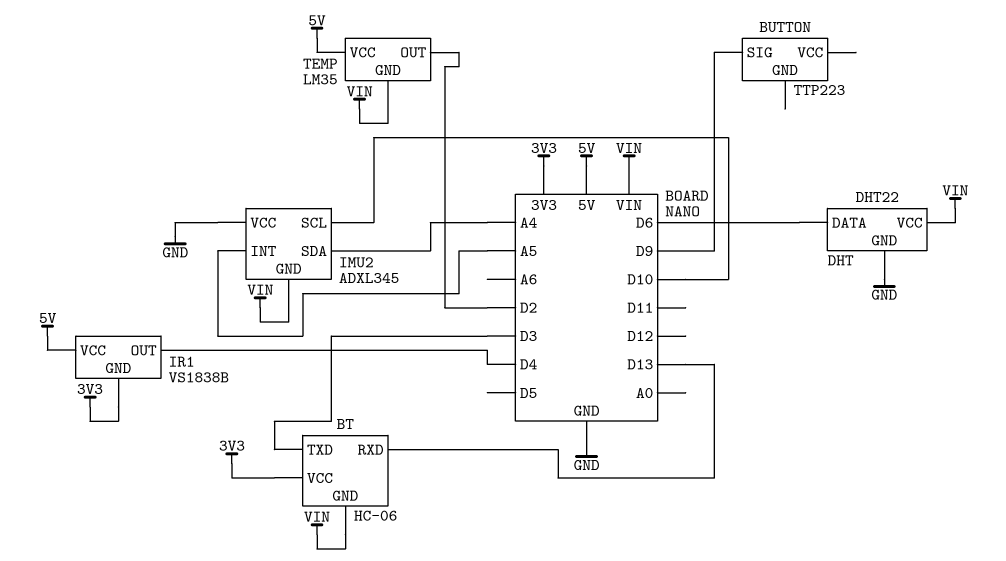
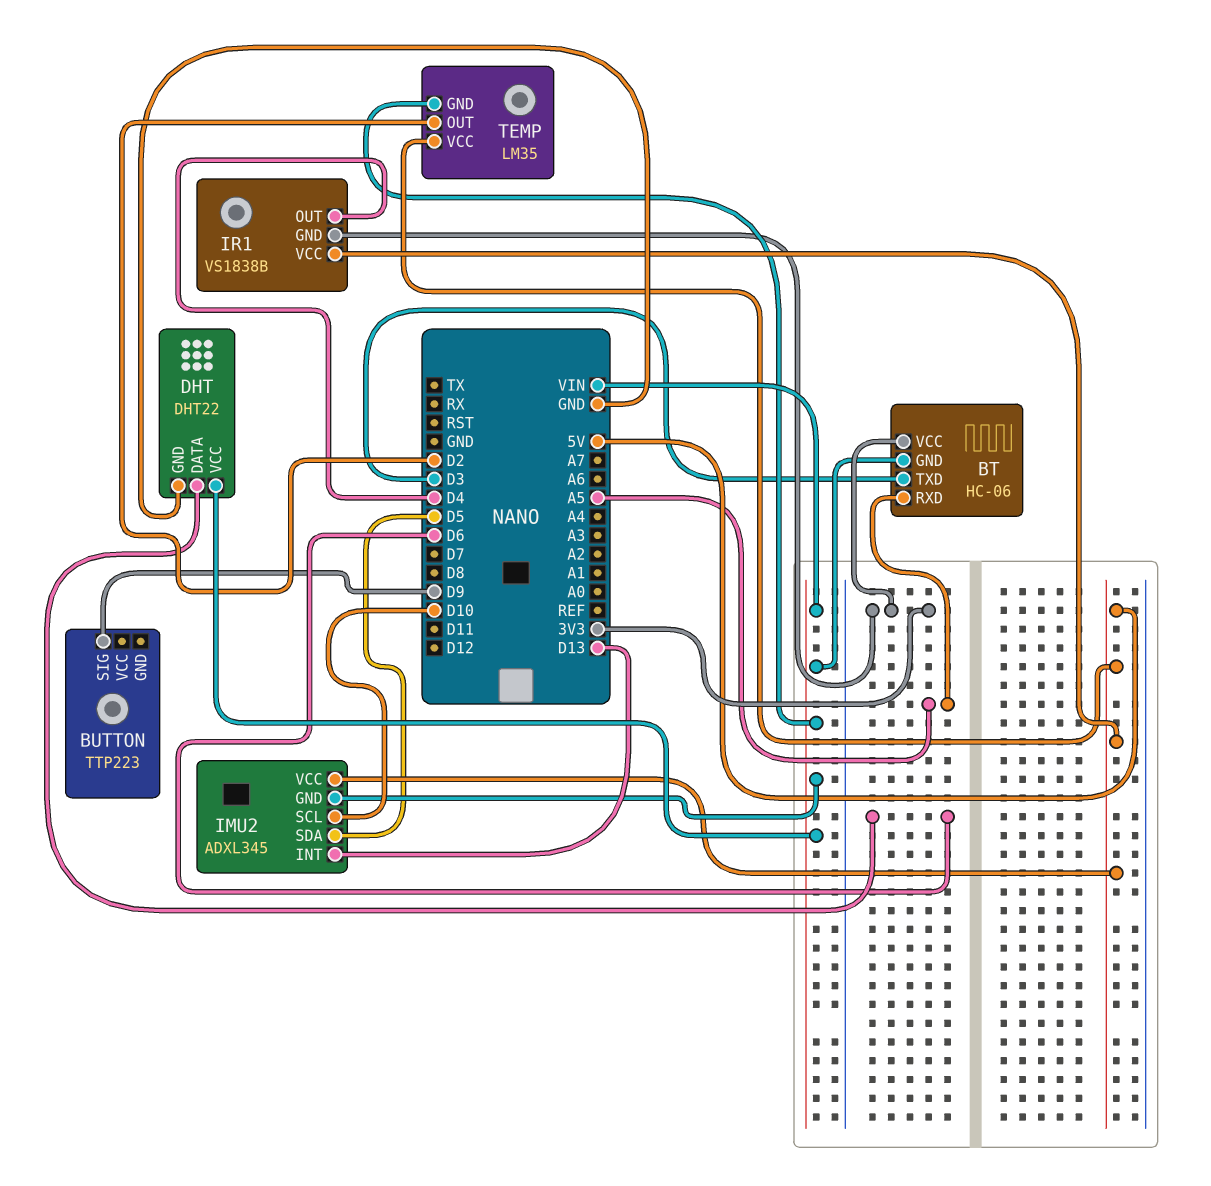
BT pin RXD: D13 -> A5
IMU2 pin INT: A5 -> D13
IMU2 pin SDA: A4 -> D5
IMU2 pin VCC: GND -> 5V

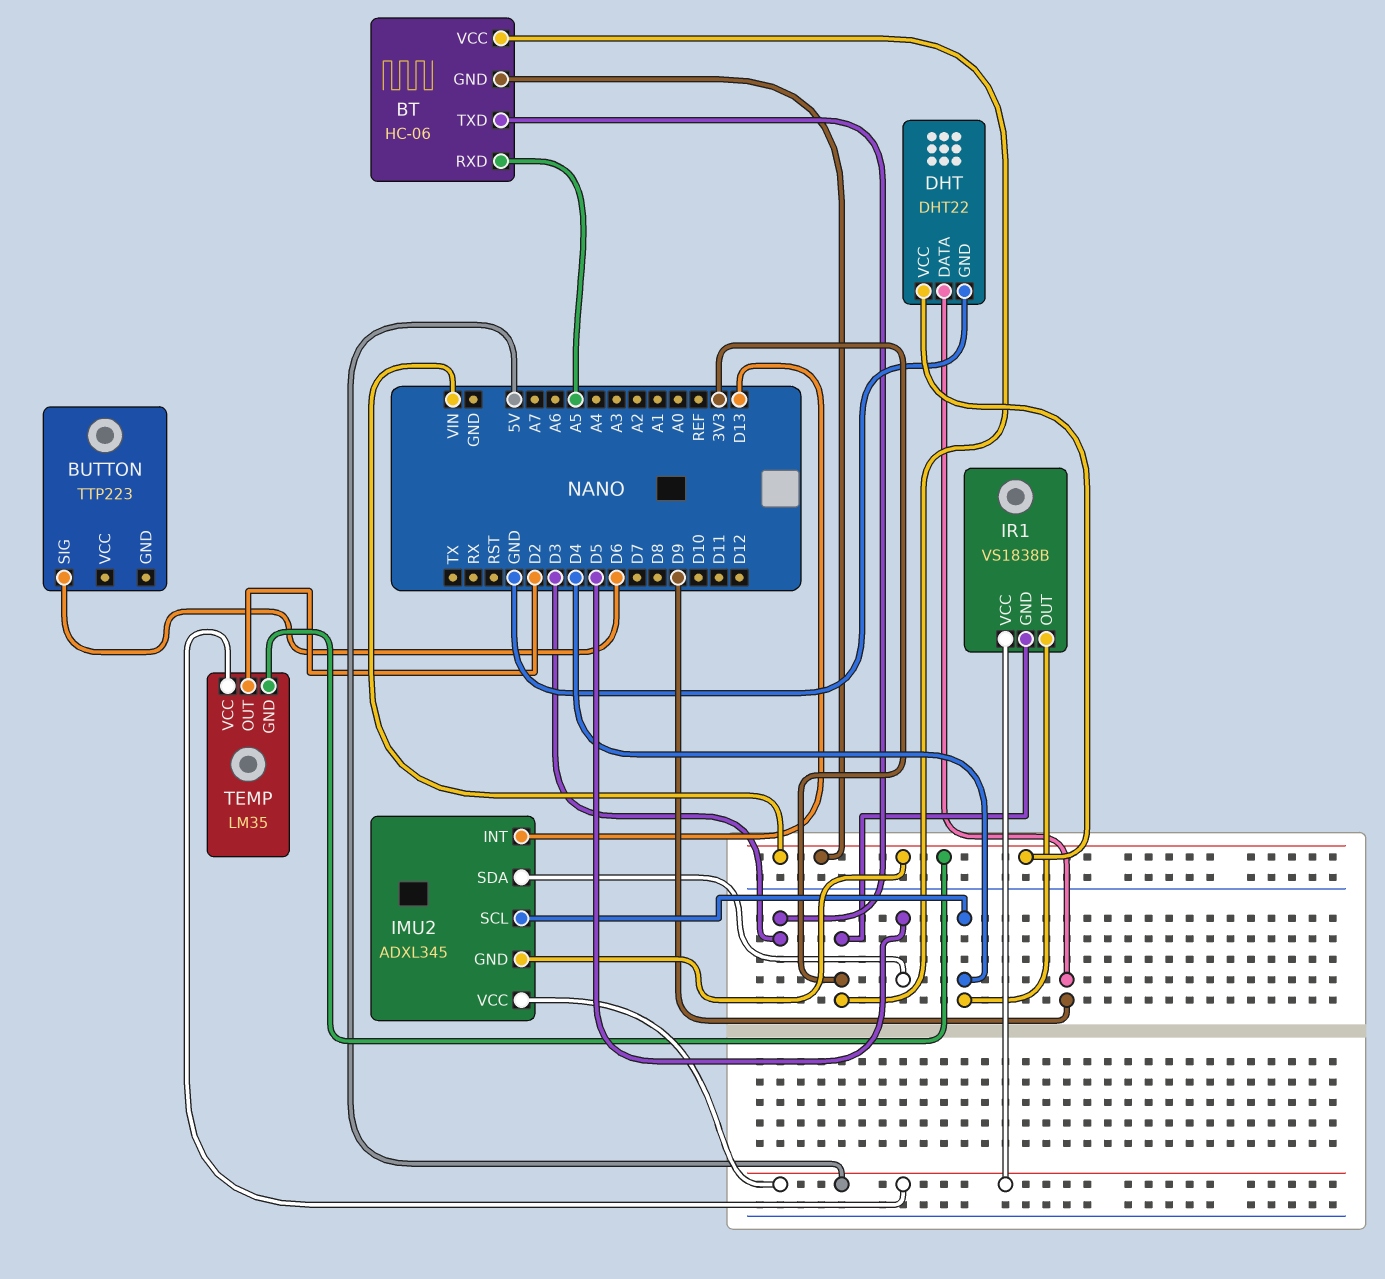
BUTTON pin SIG: D9 -> D6
DHT pin DATA: D6 -> D9
IMU2 pin SCL: D10 -> D4

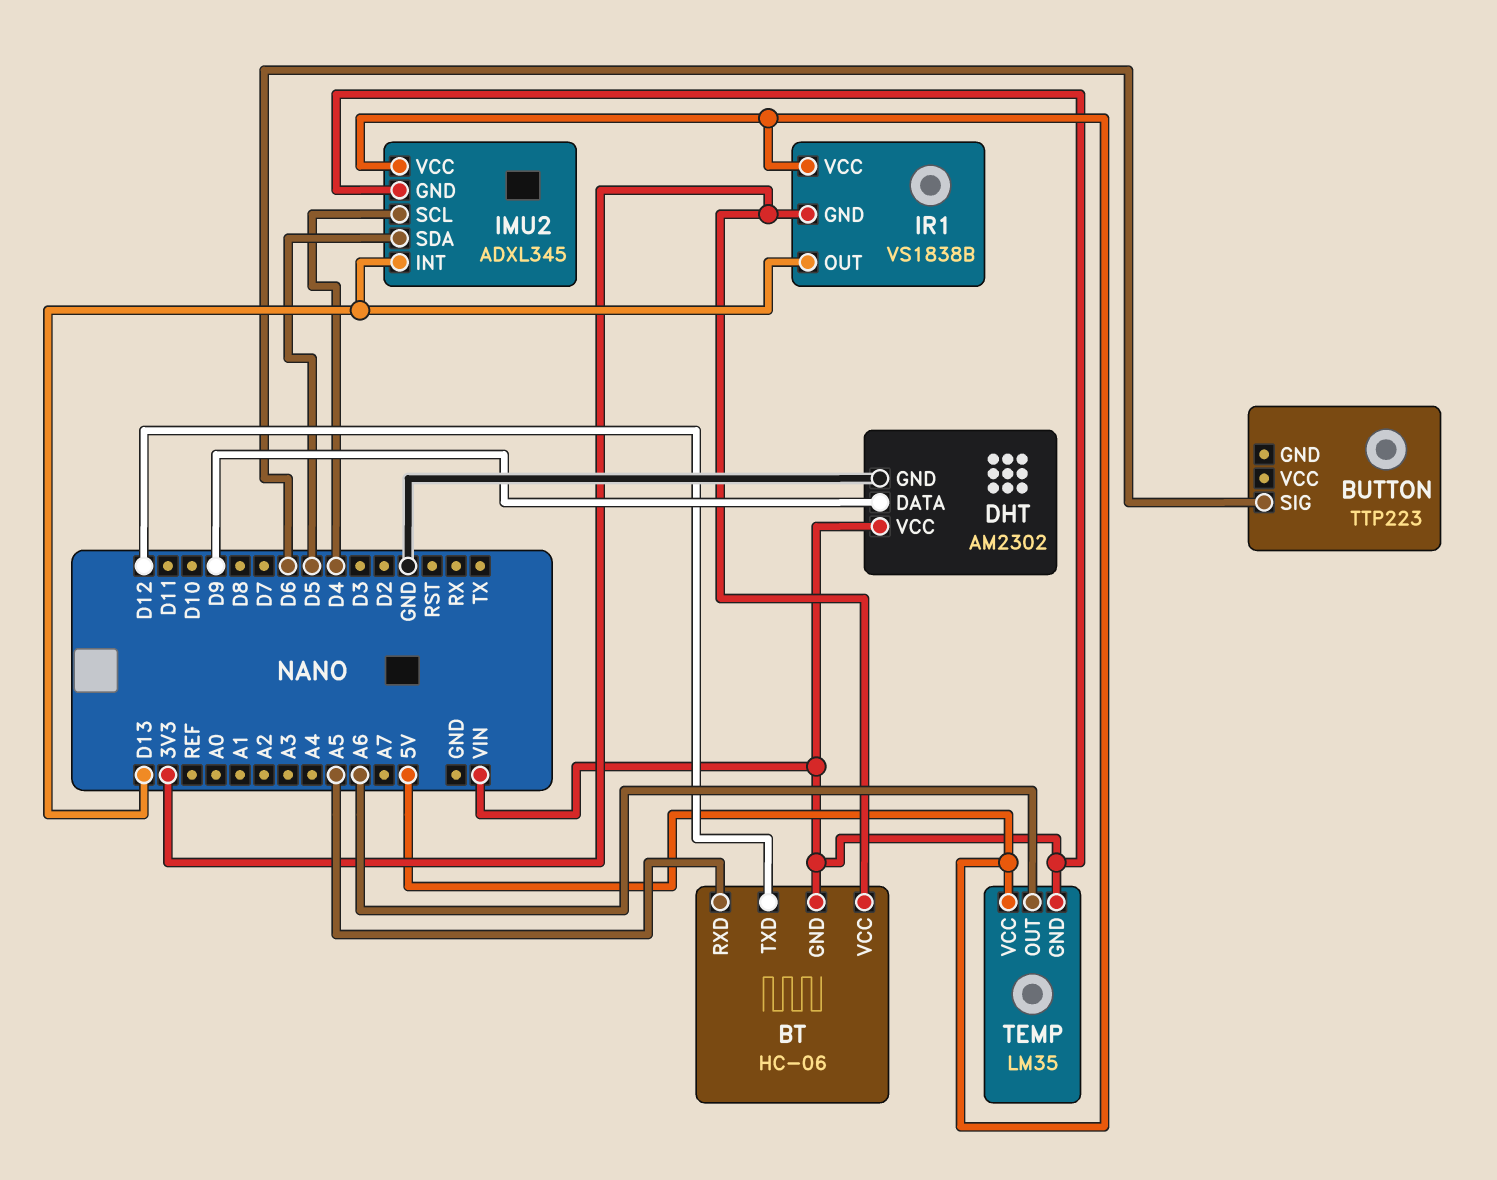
BT pin TXD: D3 -> D12
DHT: DHT22 -> AM2302
IR1 pin OUT: D4 -> D13
TEMP pin OUT: D2 -> A6

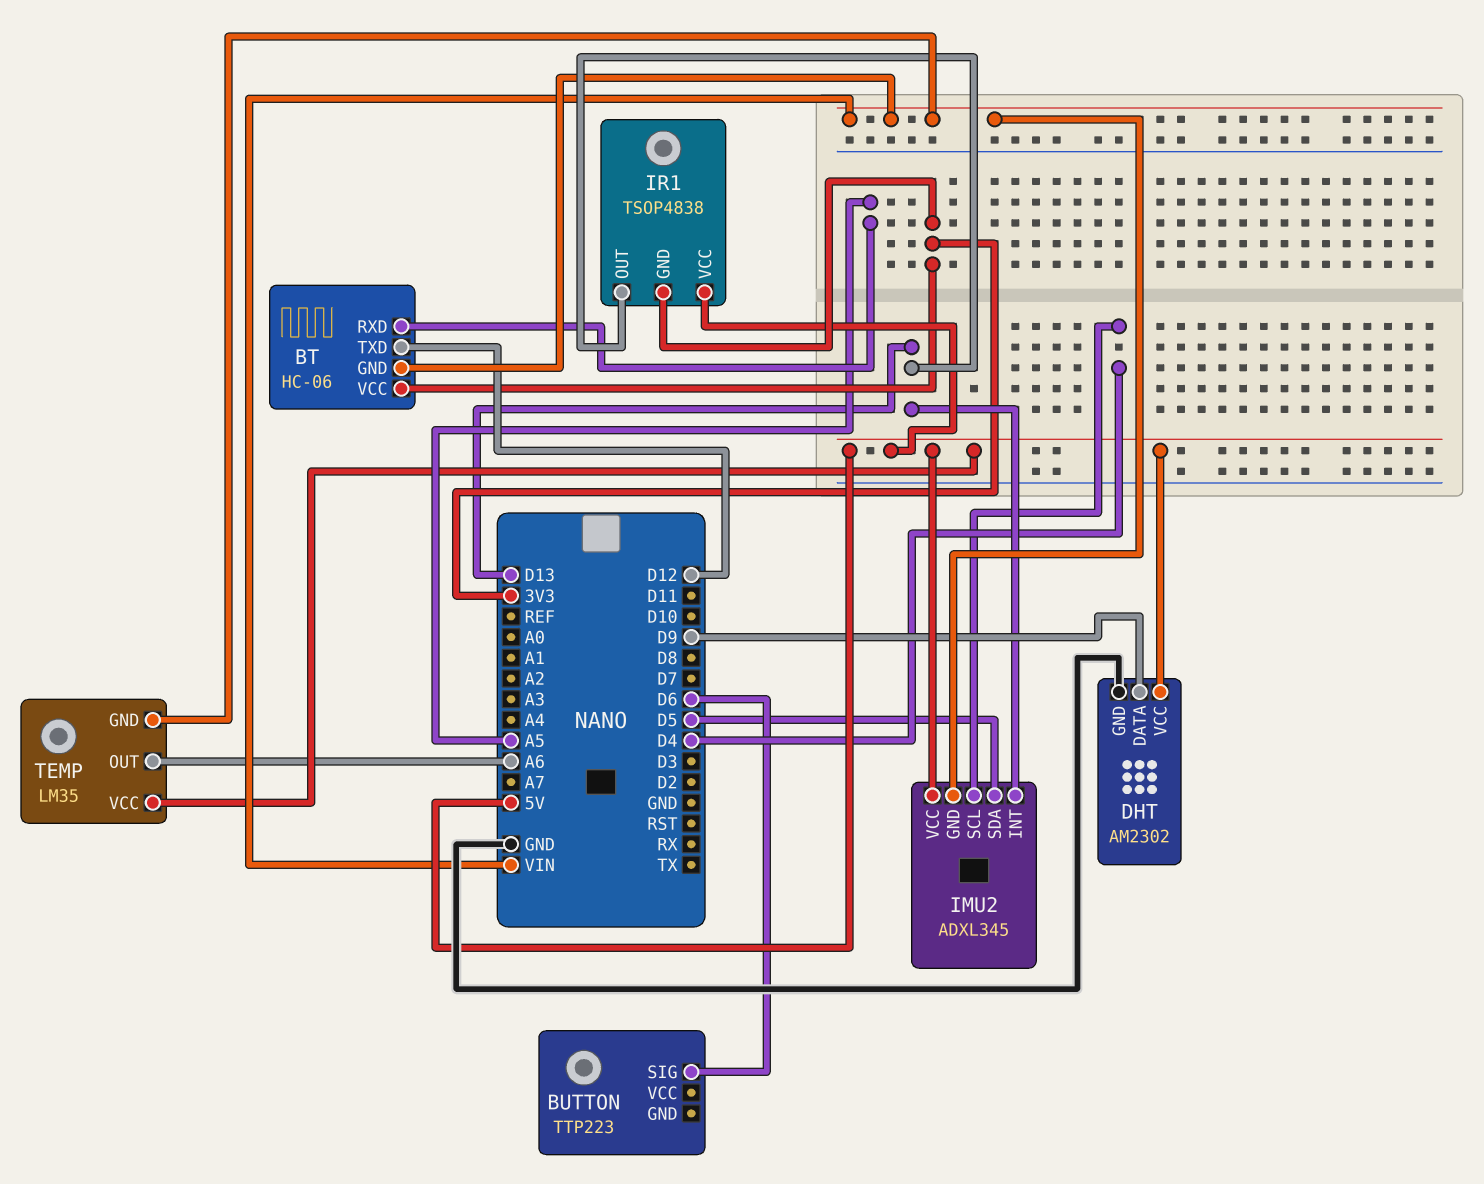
DHT pin VCC: VIN -> 5V
IR1: VS1838B -> TSOP4838

